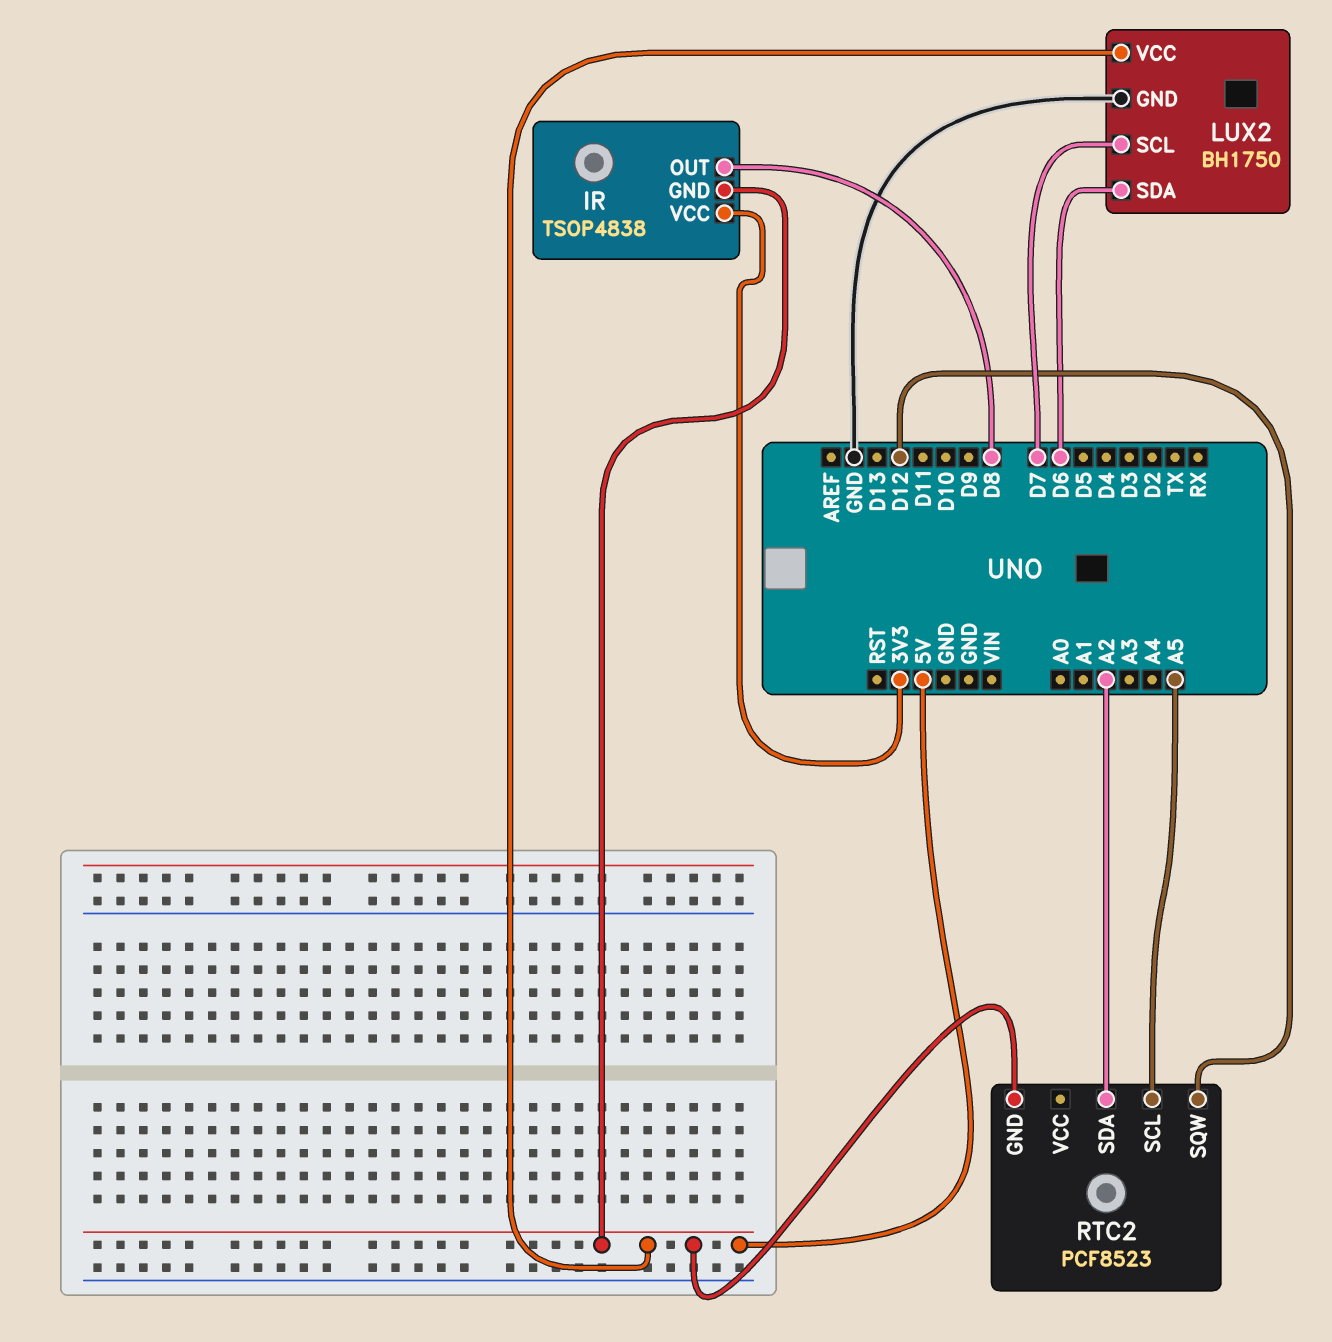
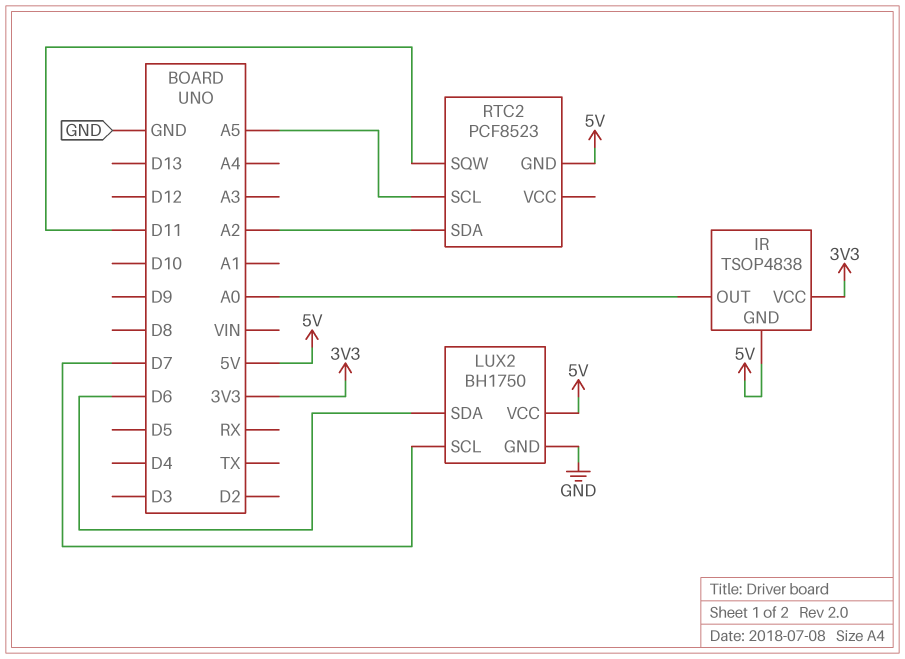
IR pin OUT: D8 -> A0
RTC2 pin SQW: D12 -> D11

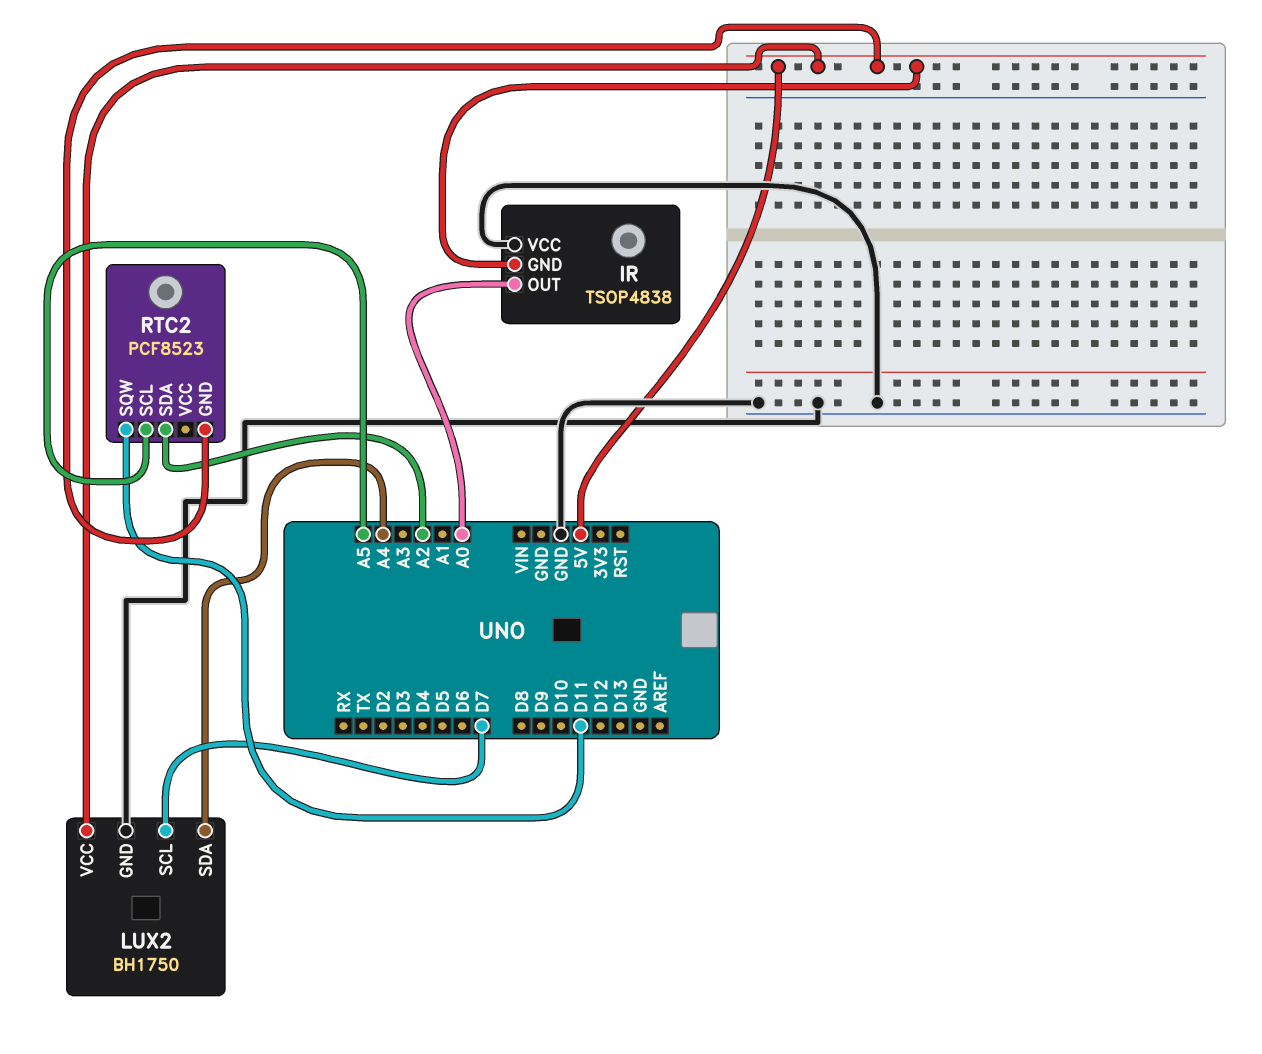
IR pin VCC: 3V3 -> GND
LUX2 pin SDA: D6 -> A4

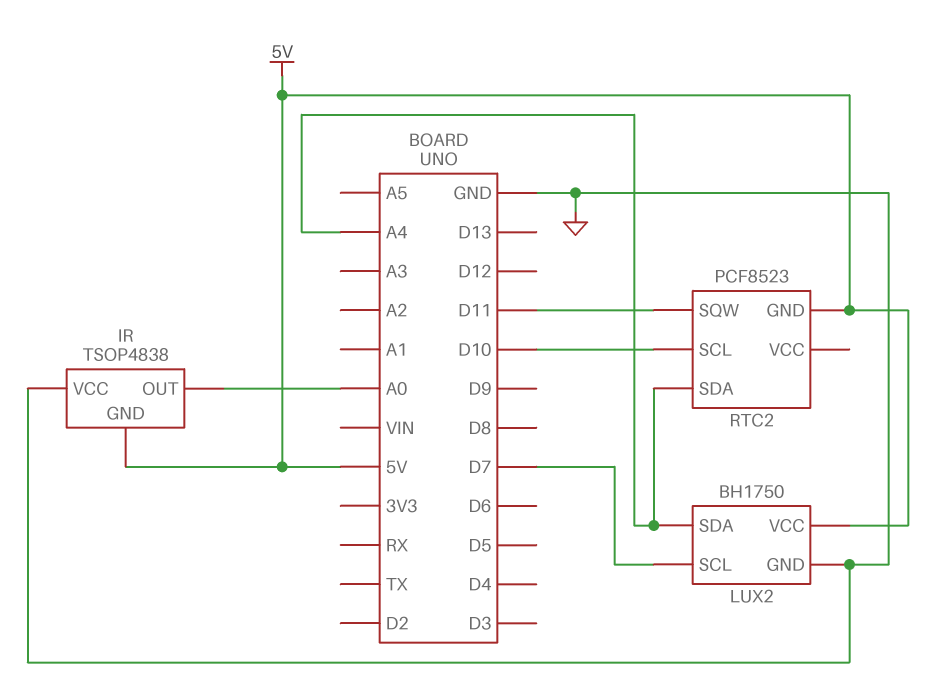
RTC2 pin SCL: A5 -> D10
RTC2 pin SDA: A2 -> A4

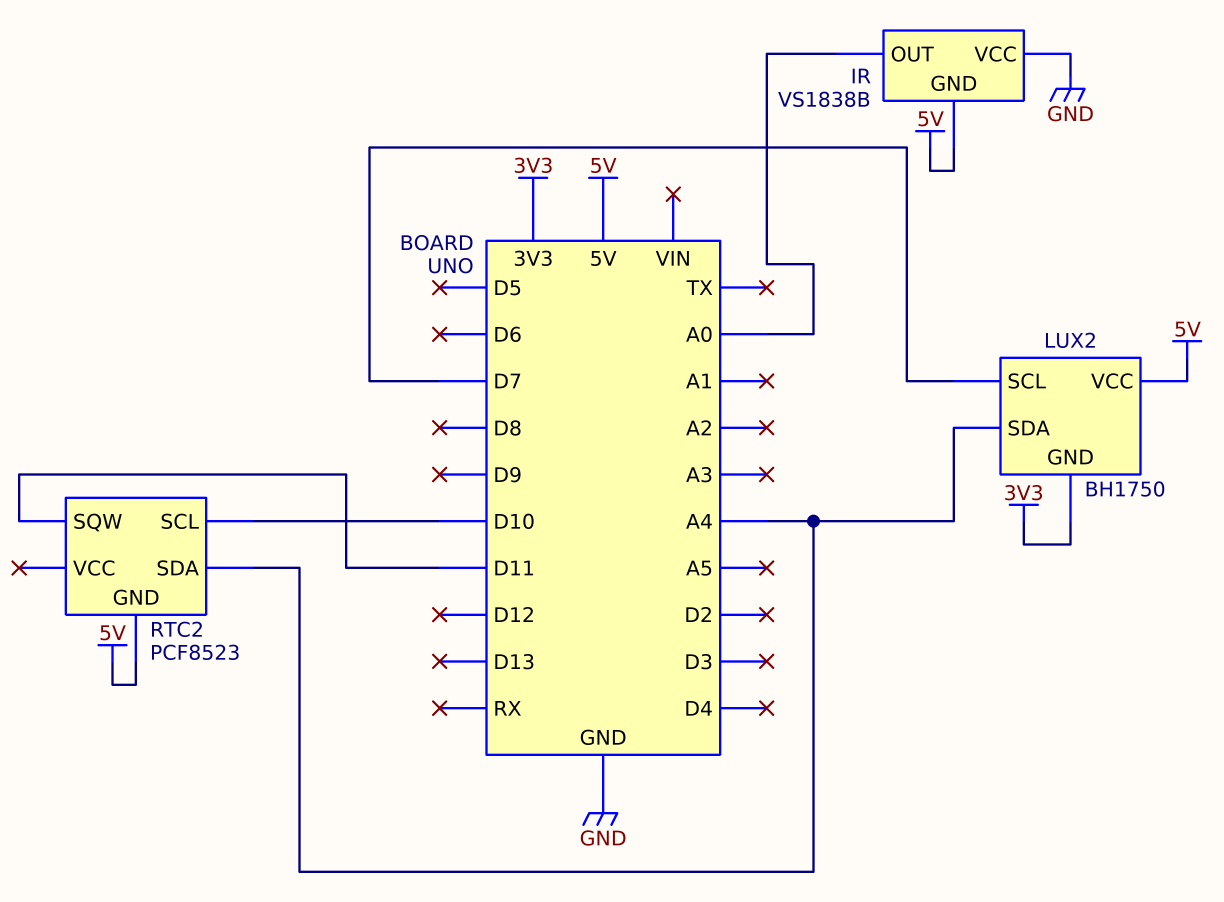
IR: TSOP4838 -> VS1838B
LUX2 pin GND: GND -> 3V3

